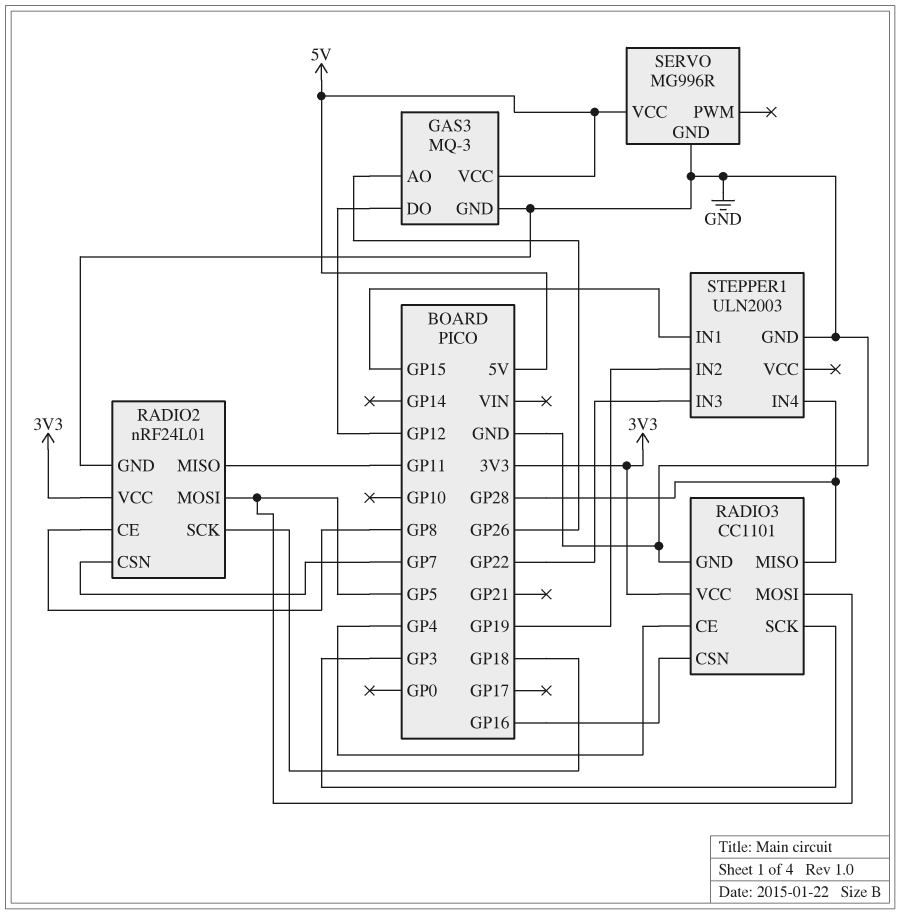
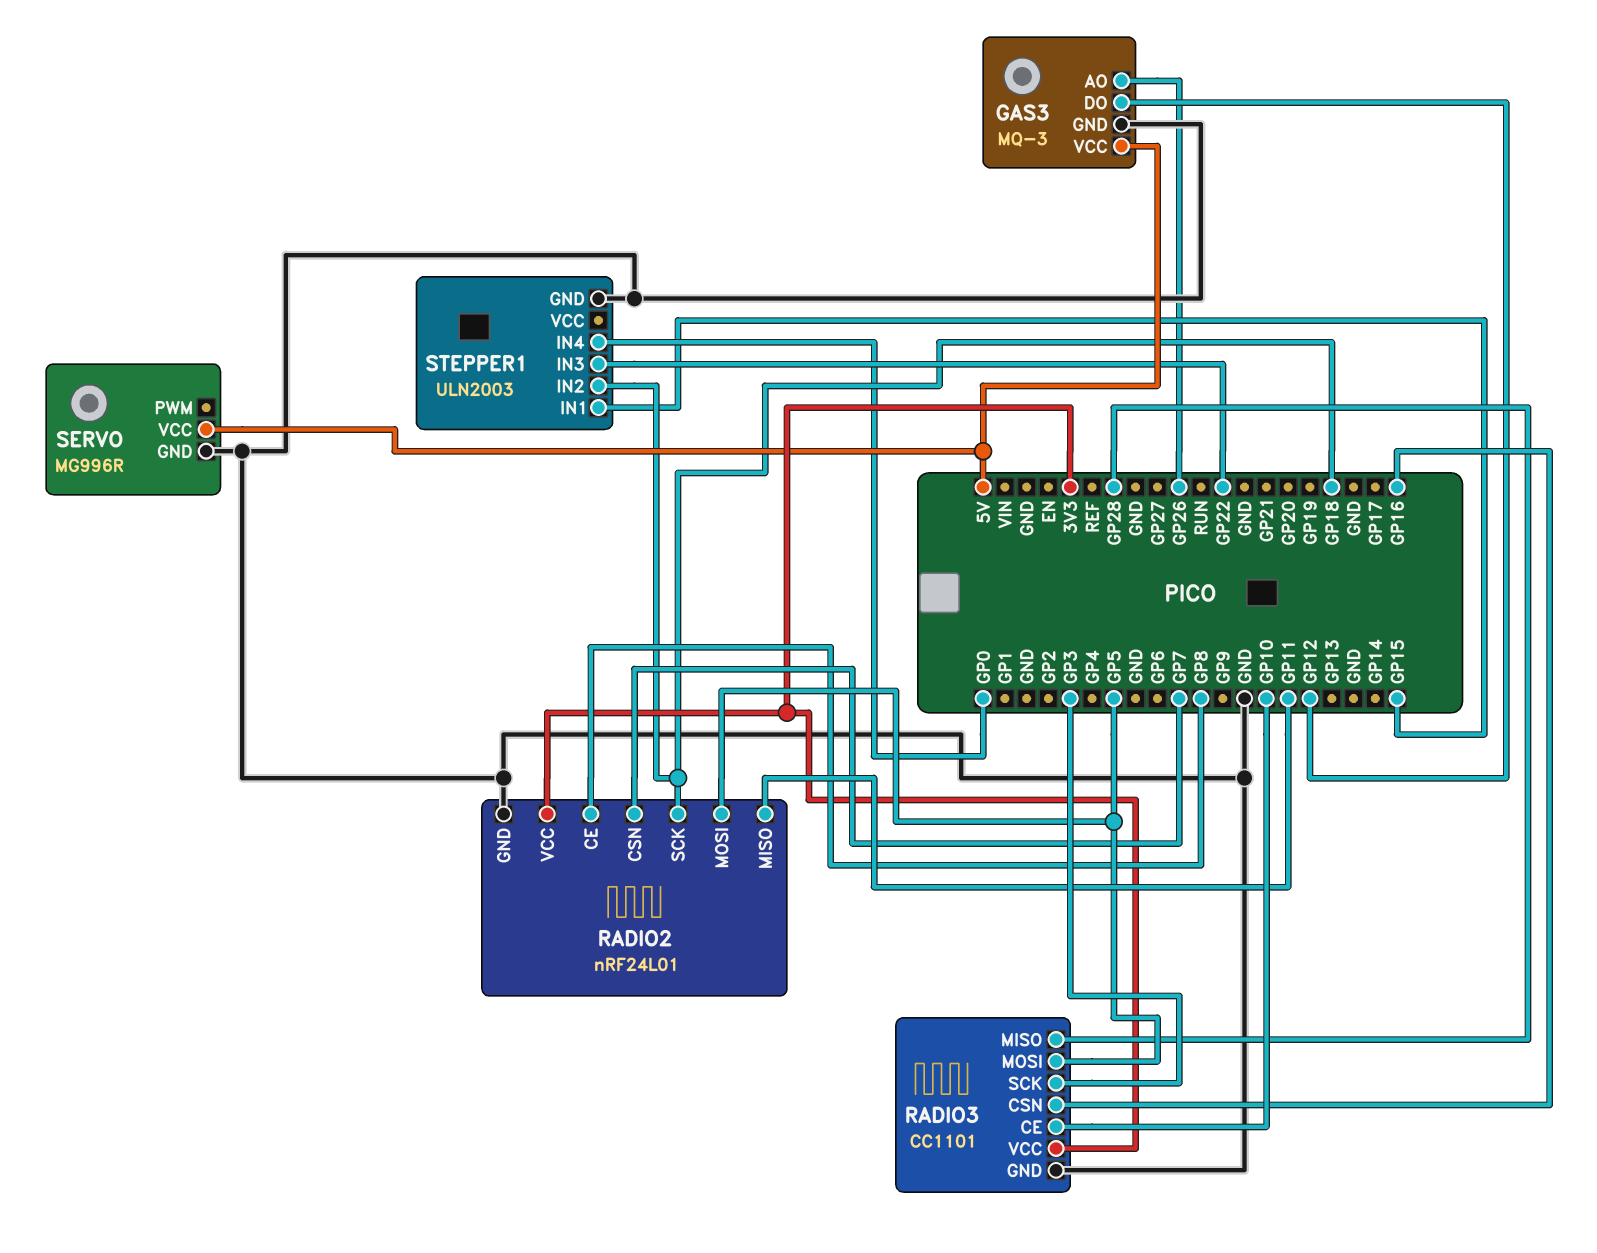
RADIO3 pin CE: GP4 -> GP10
STEPPER1 pin IN2: GP19 -> GP18
STEPPER1 pin IN4: GP28 -> GP0

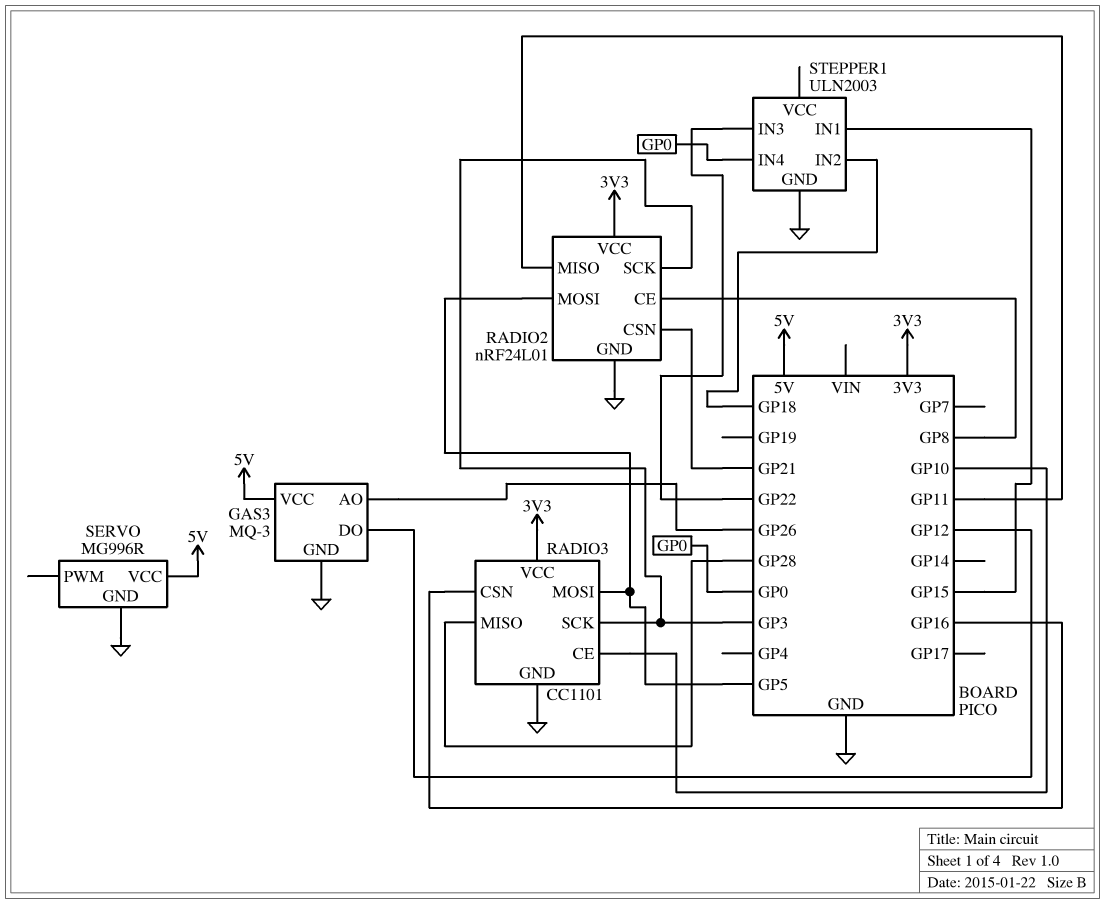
RADIO2 pin CSN: GP7 -> GP21
RADIO2 pin SCK: GP18 -> GP3

